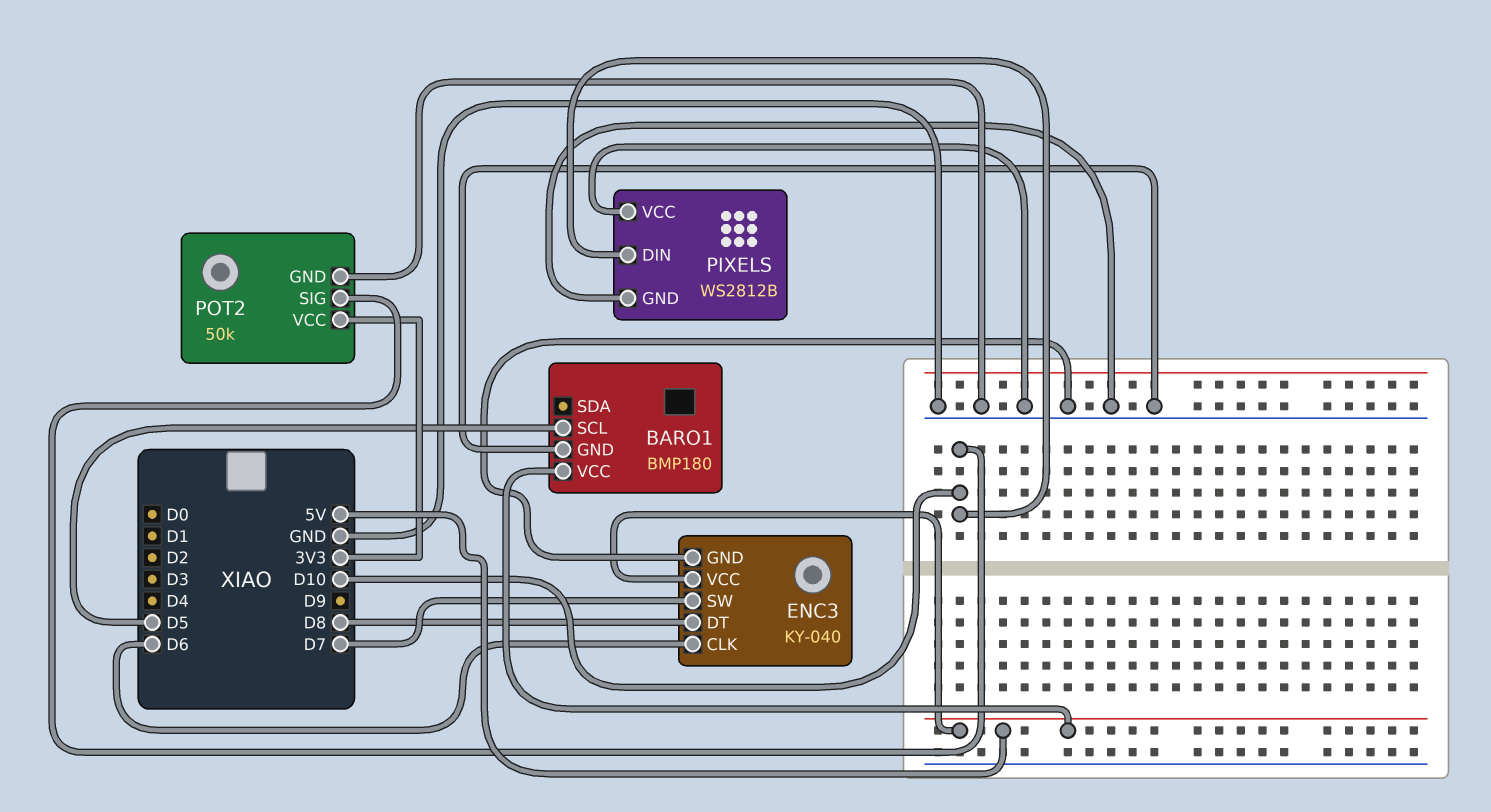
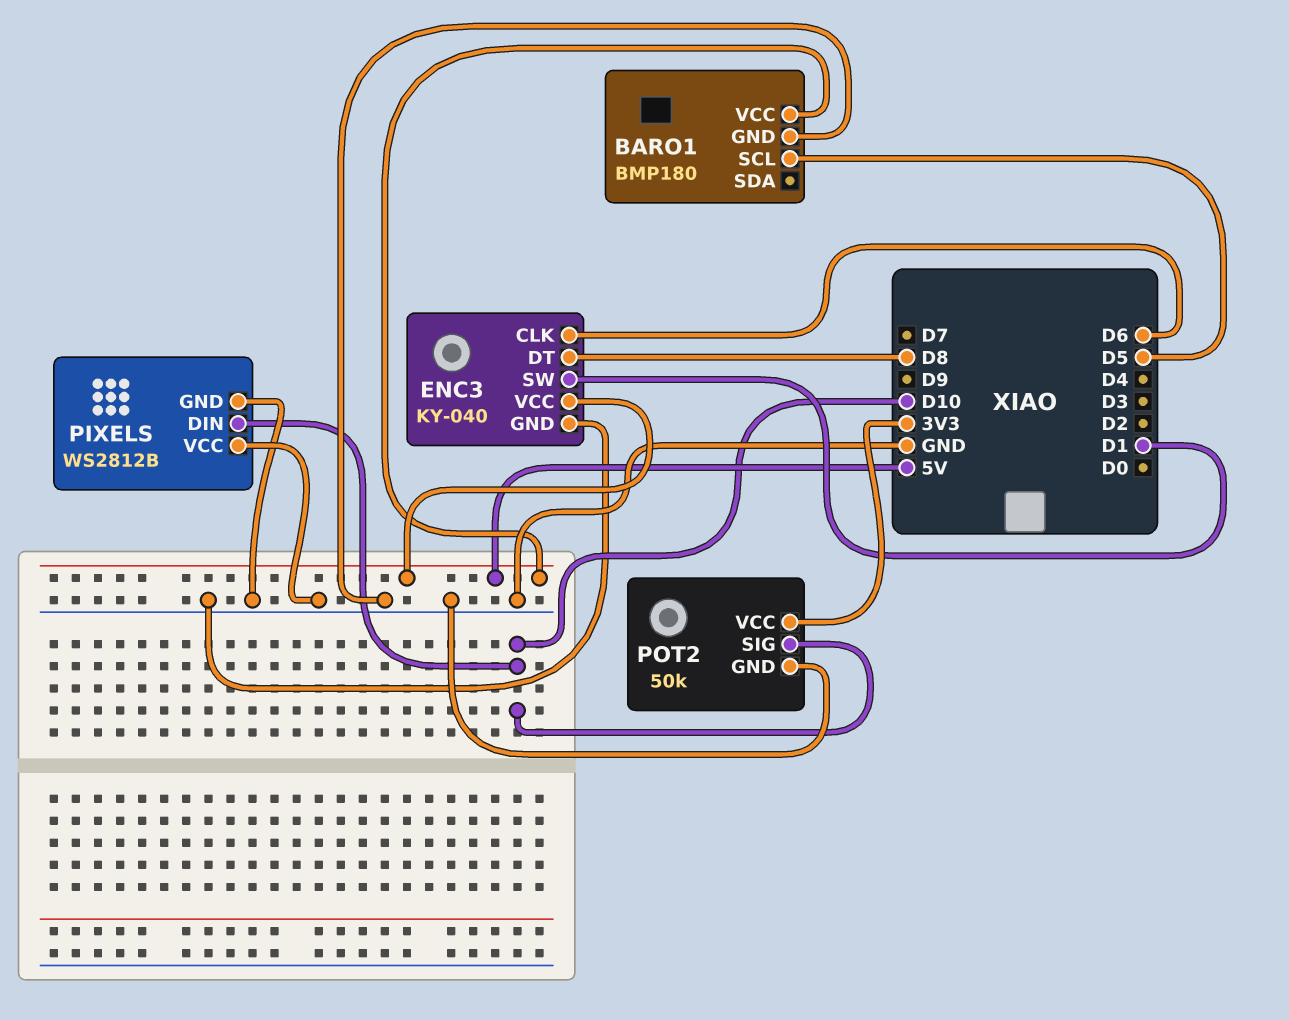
ENC3 pin SW: D7 -> D1

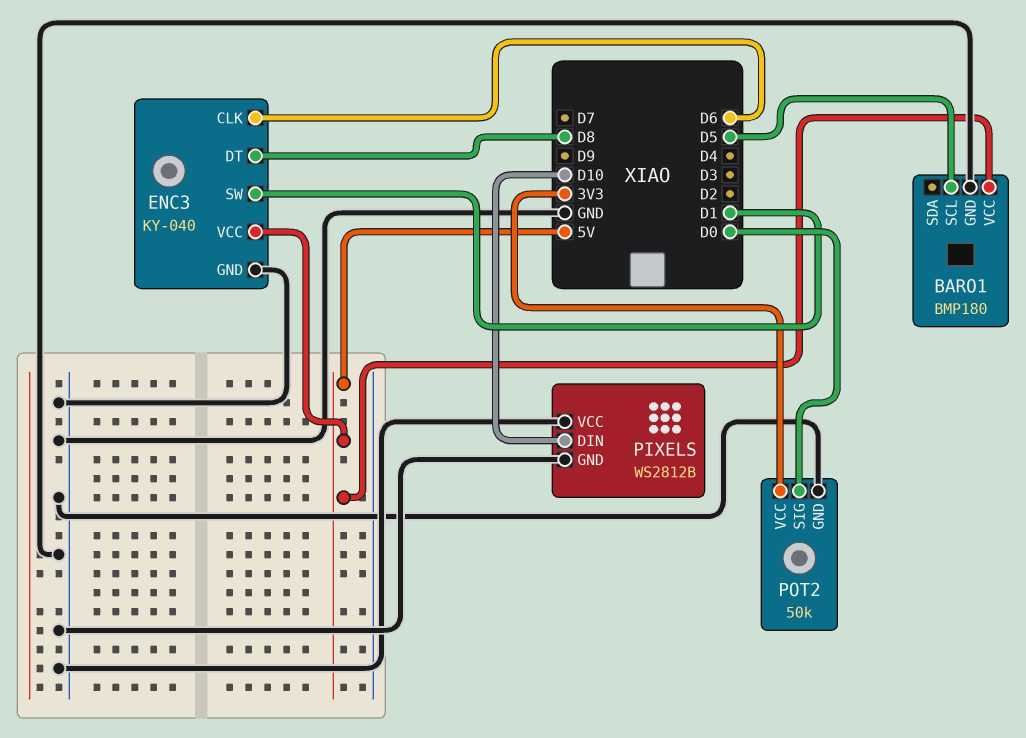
POT2 pin SIG: D10 -> D0

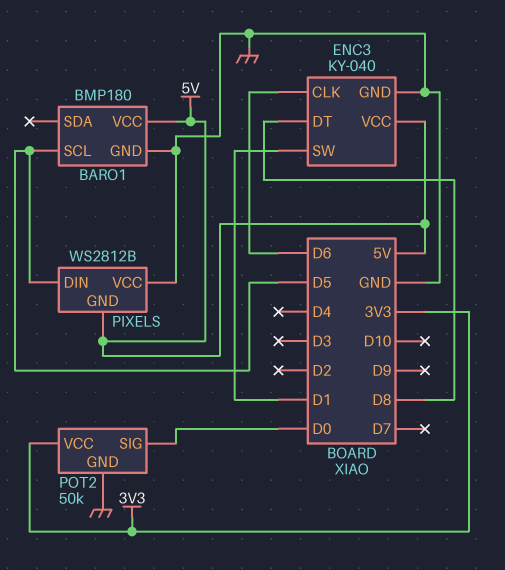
PIXELS pin DIN: D10 -> D5
PIXELS pin GND: GND -> 5V

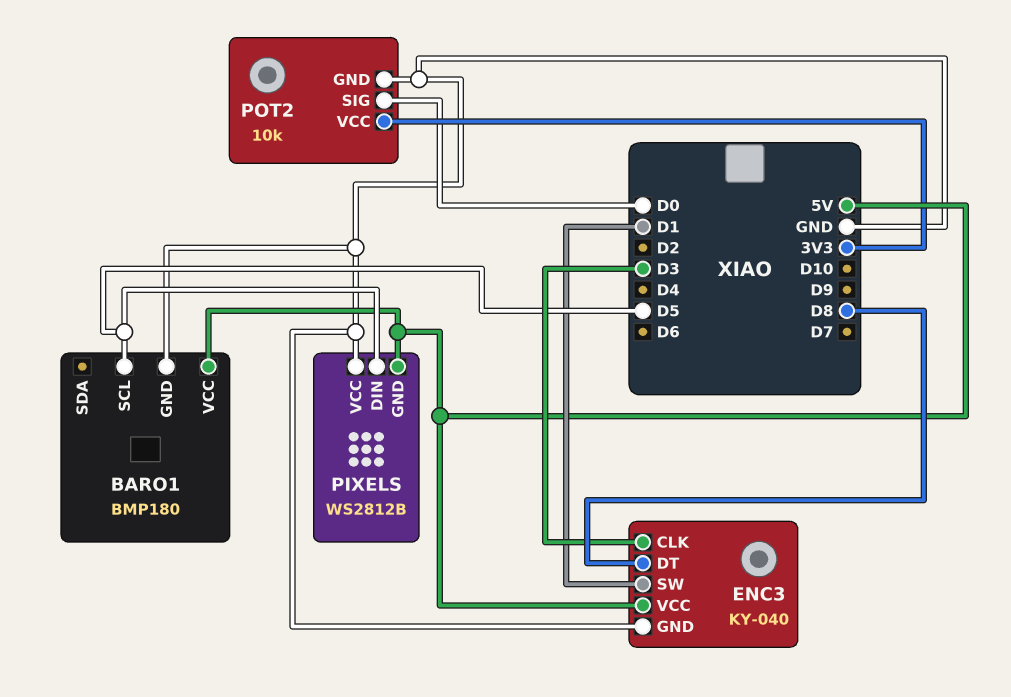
ENC3 pin CLK: D6 -> D3
POT2: 50k -> 10k

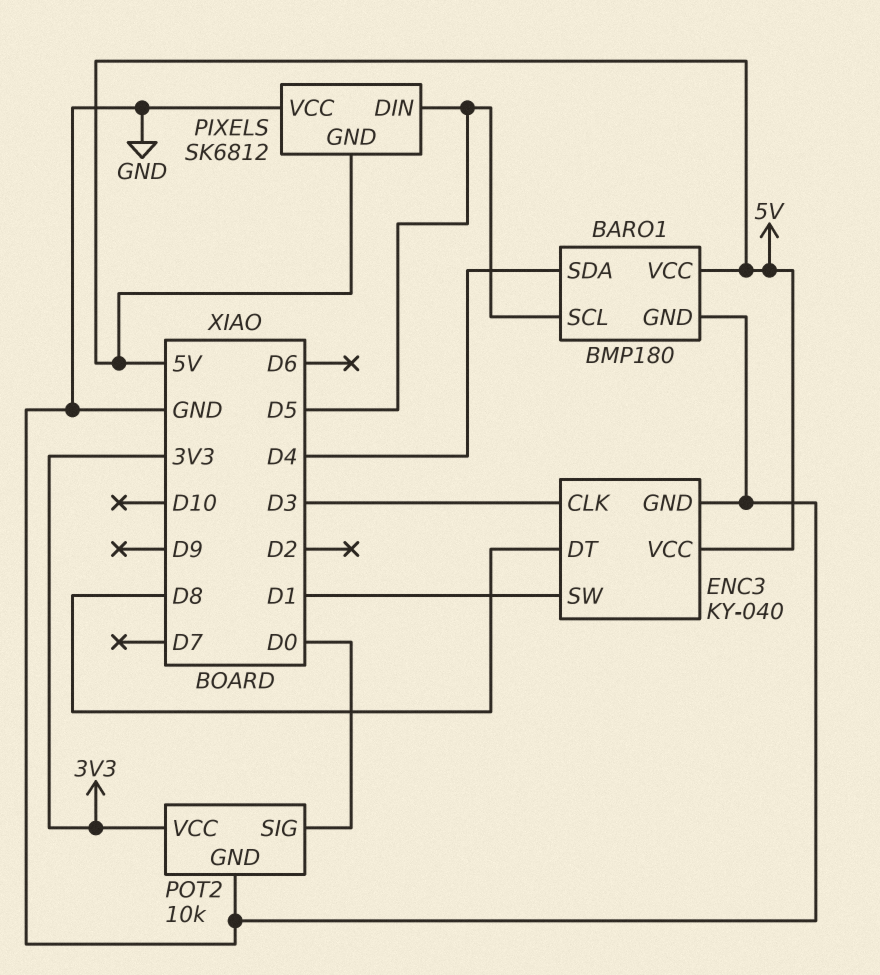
BARO1 pin SDA: none -> D4
PIXELS: WS2812B -> SK6812

